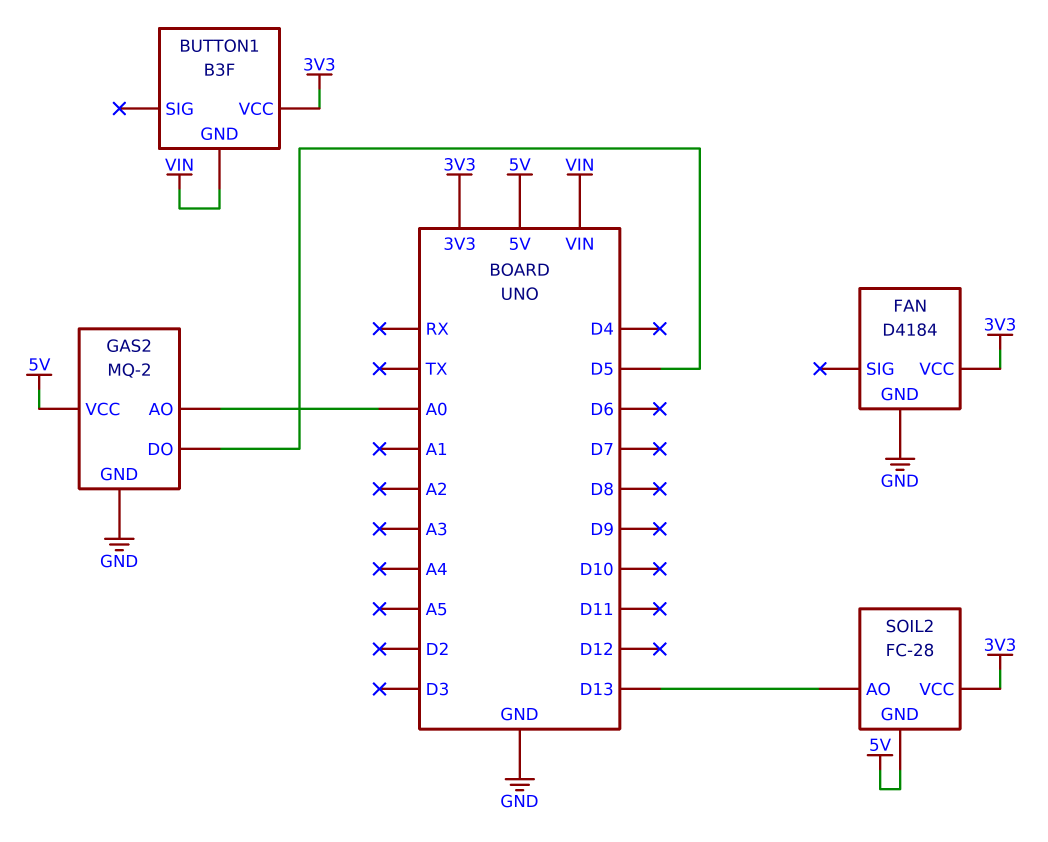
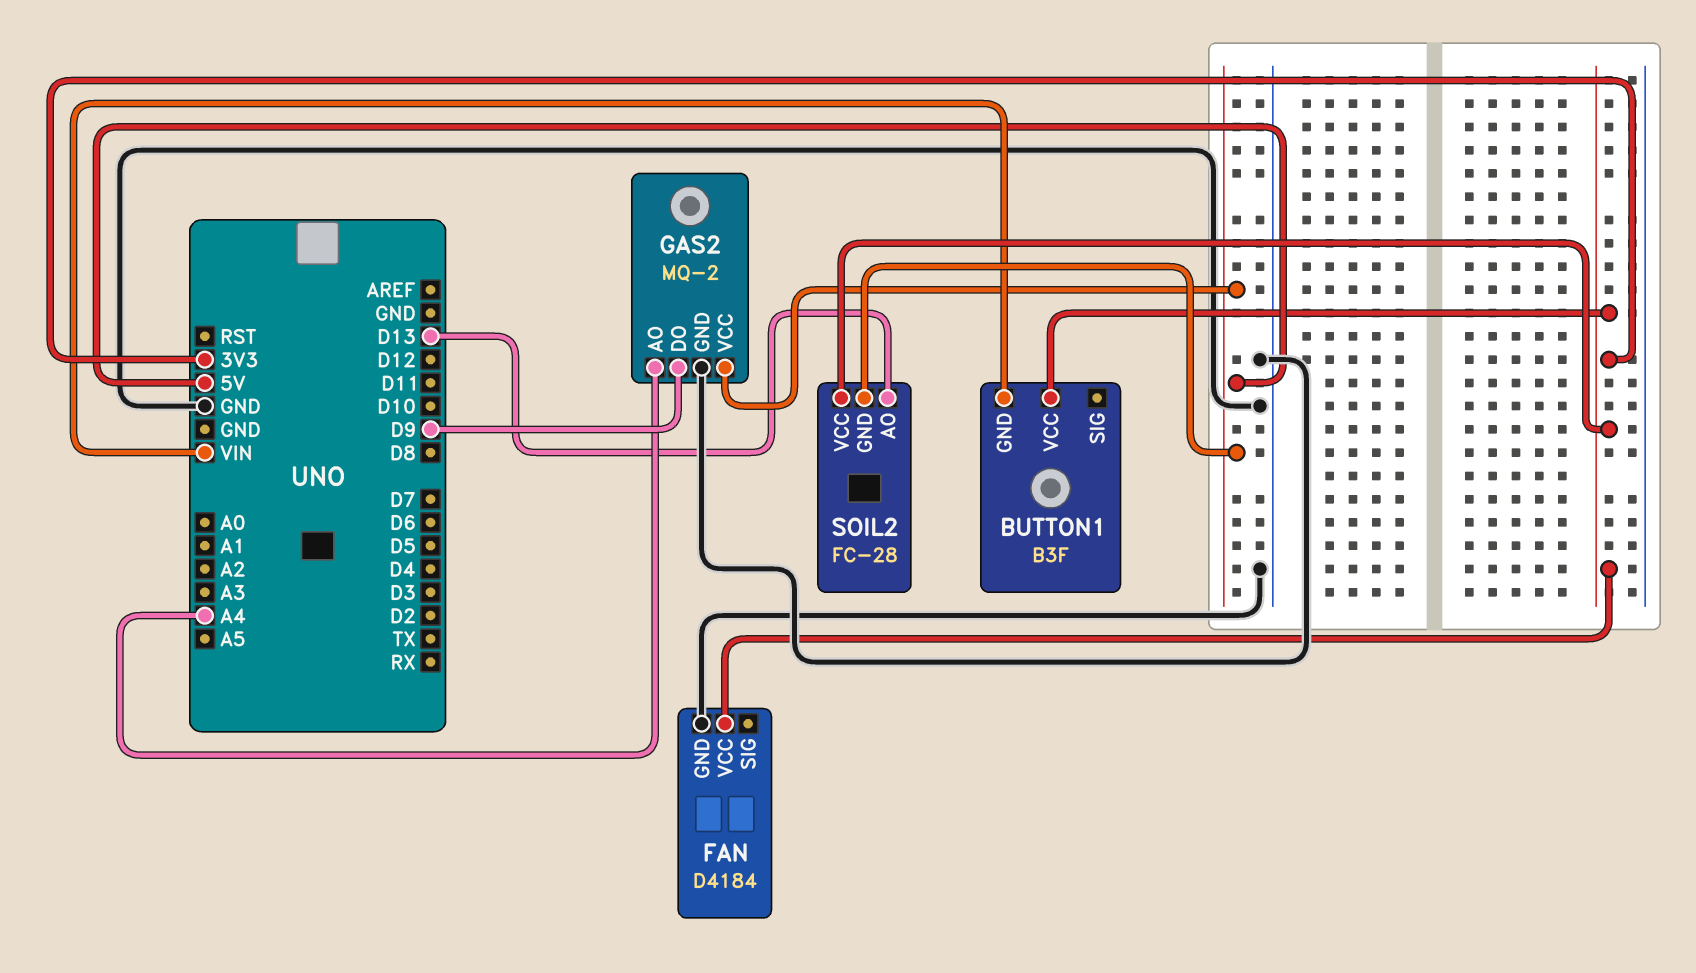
GAS2 pin AO: A0 -> A4
GAS2 pin DO: D5 -> D9

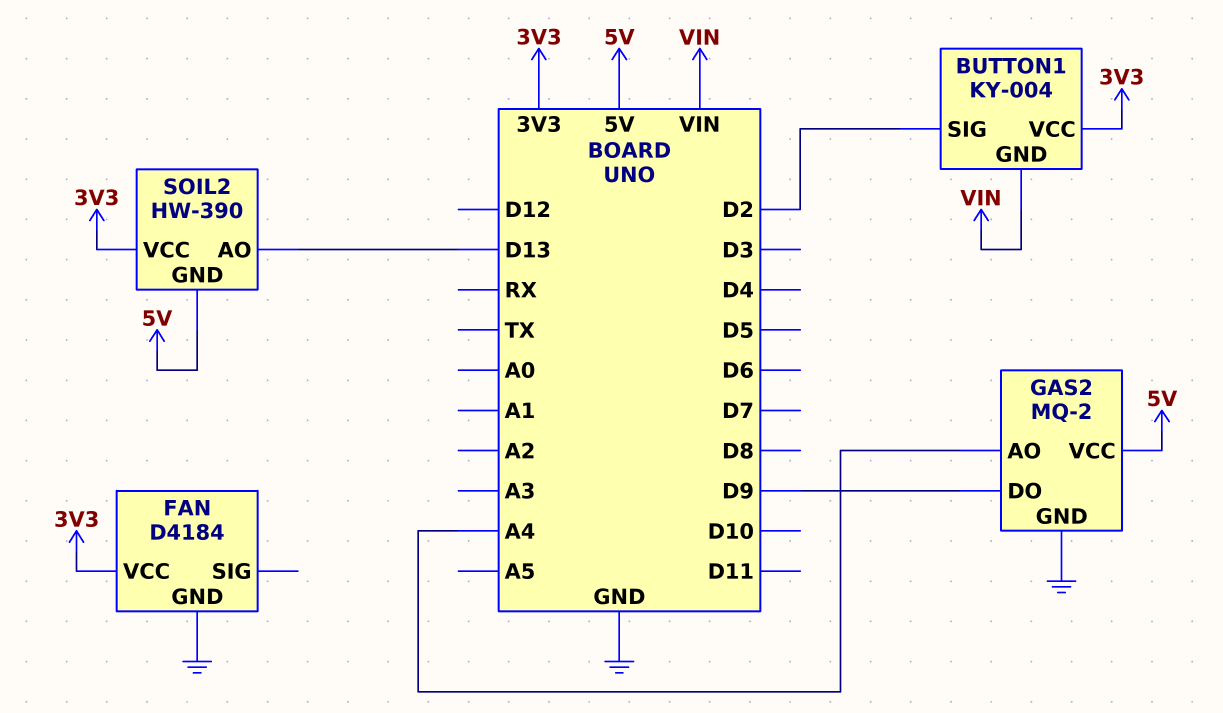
BUTTON1: B3F -> KY-004
BUTTON1 pin SIG: none -> D2
SOIL2: FC-28 -> HW-390

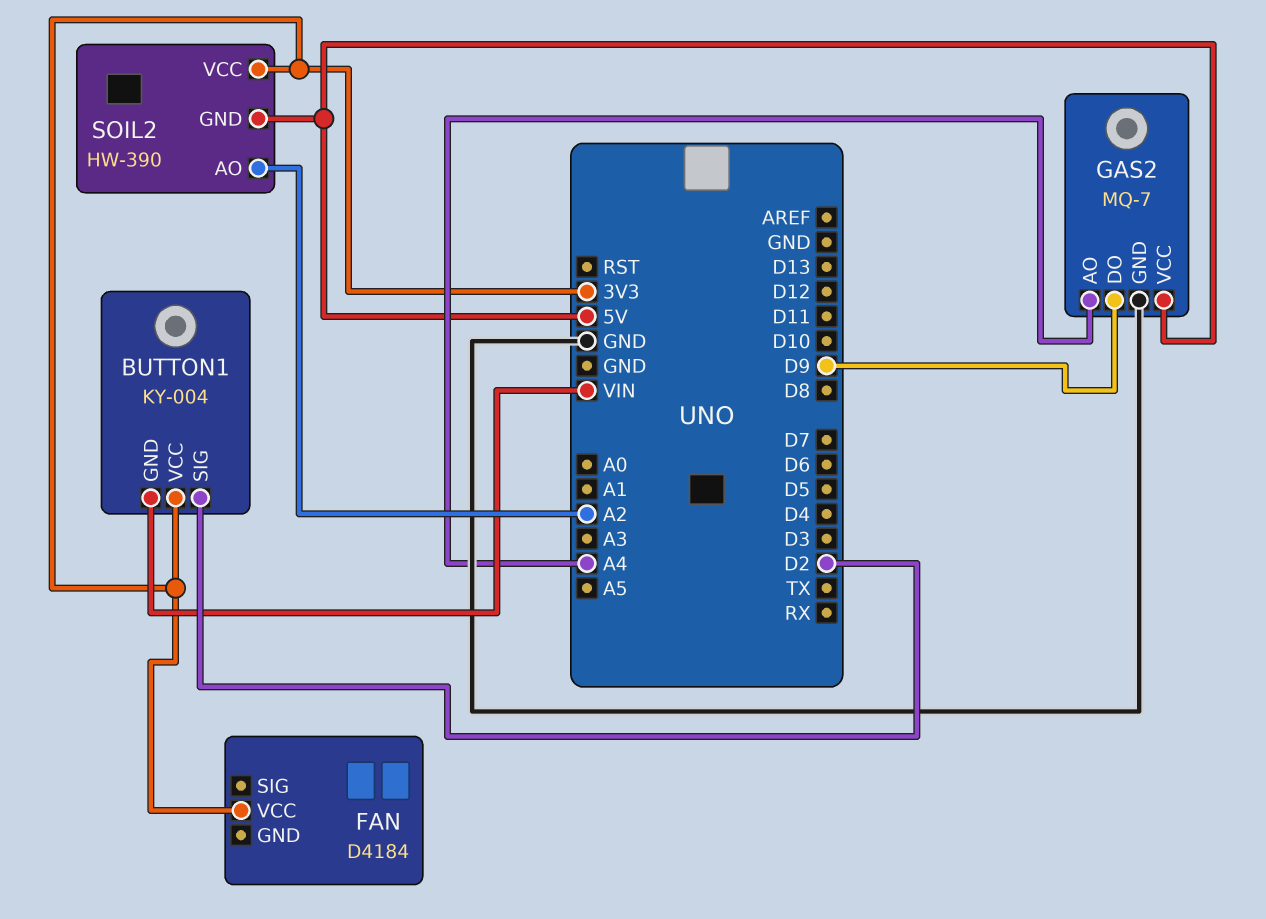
FAN pin GND: GND -> none
GAS2: MQ-2 -> MQ-7
SOIL2 pin AO: D13 -> A2

